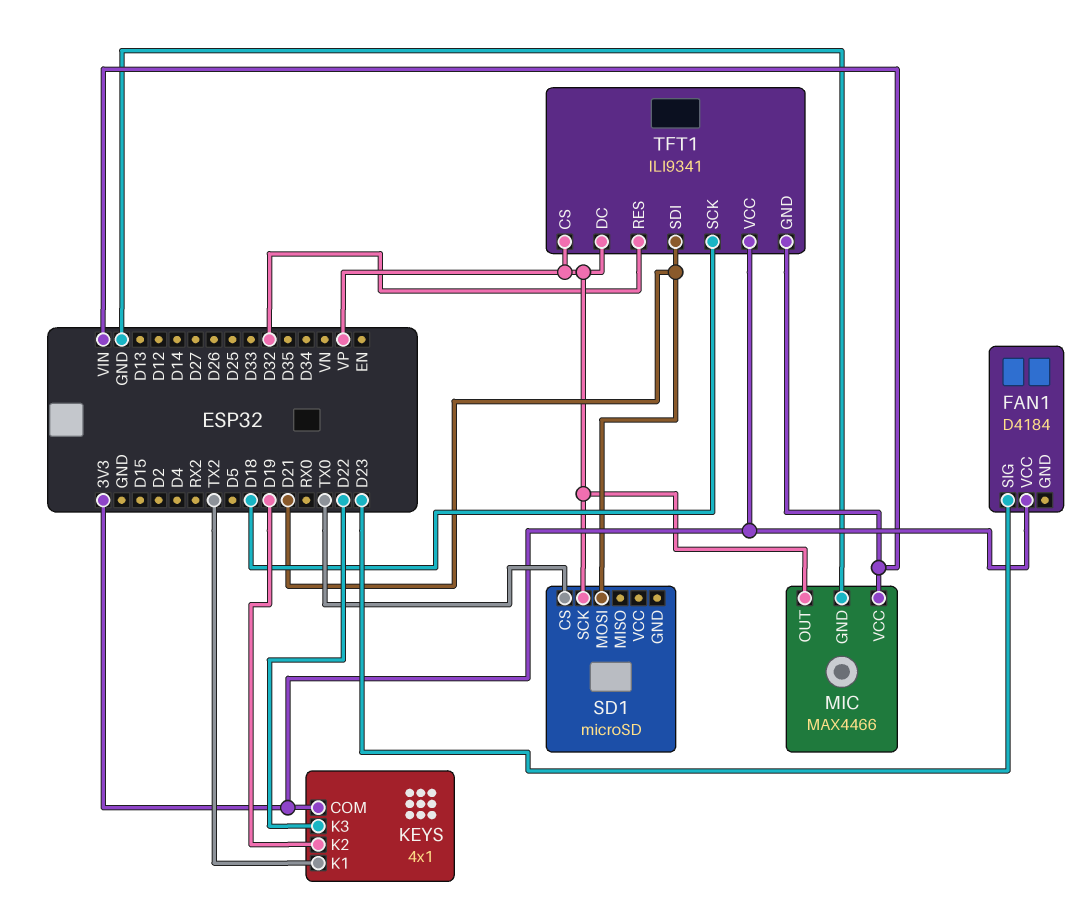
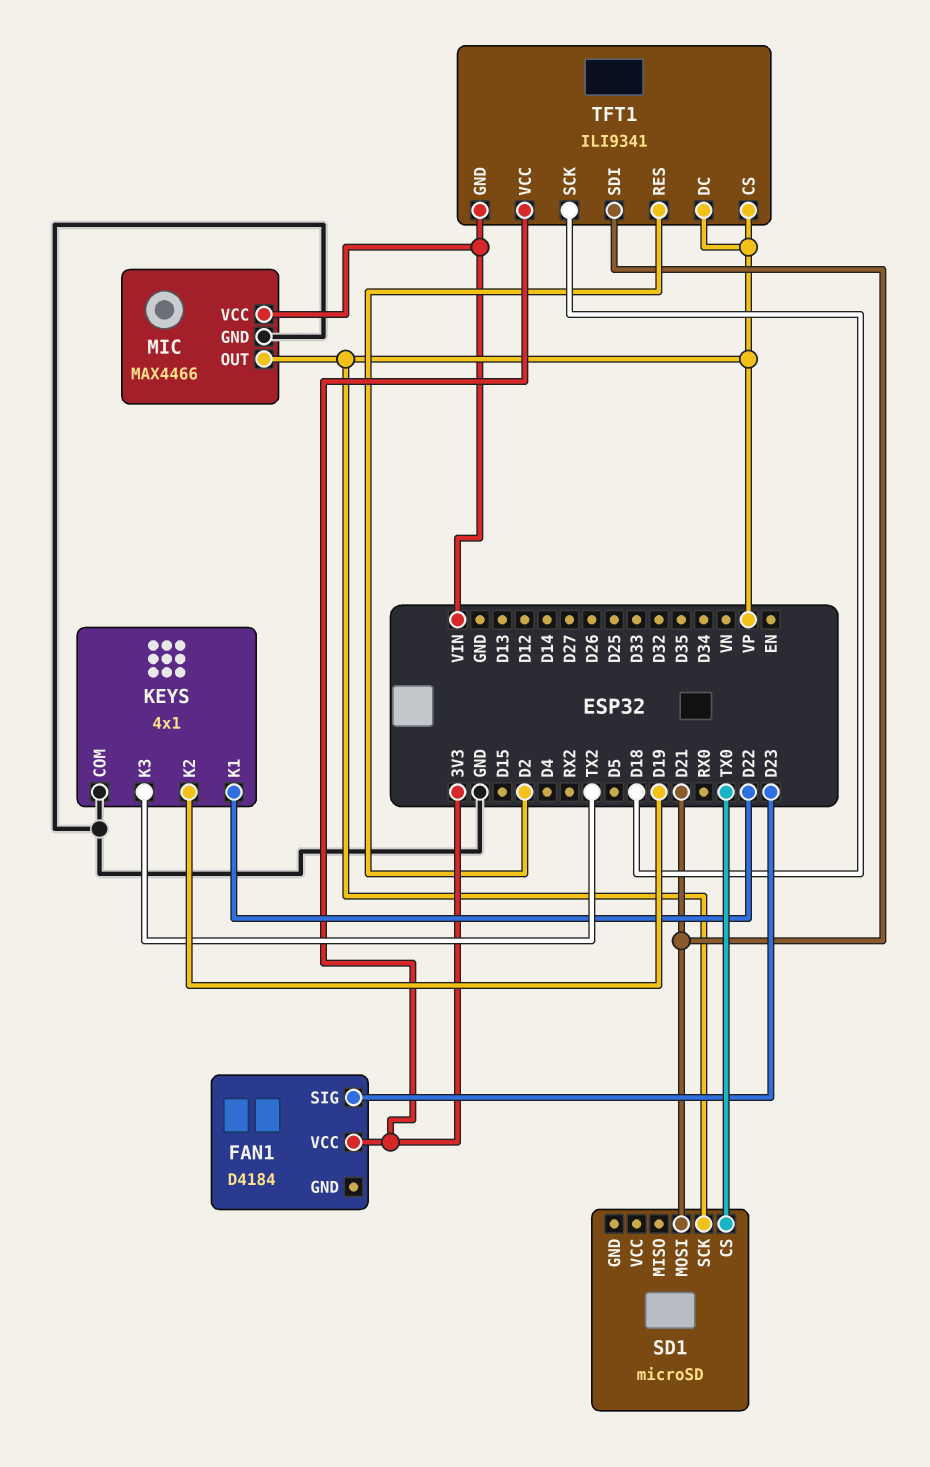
KEYS pin COM: 3V3 -> GND
KEYS pin K1: TX2 -> D22
KEYS pin K3: D22 -> TX2
TFT1 pin RES: D32 -> D2

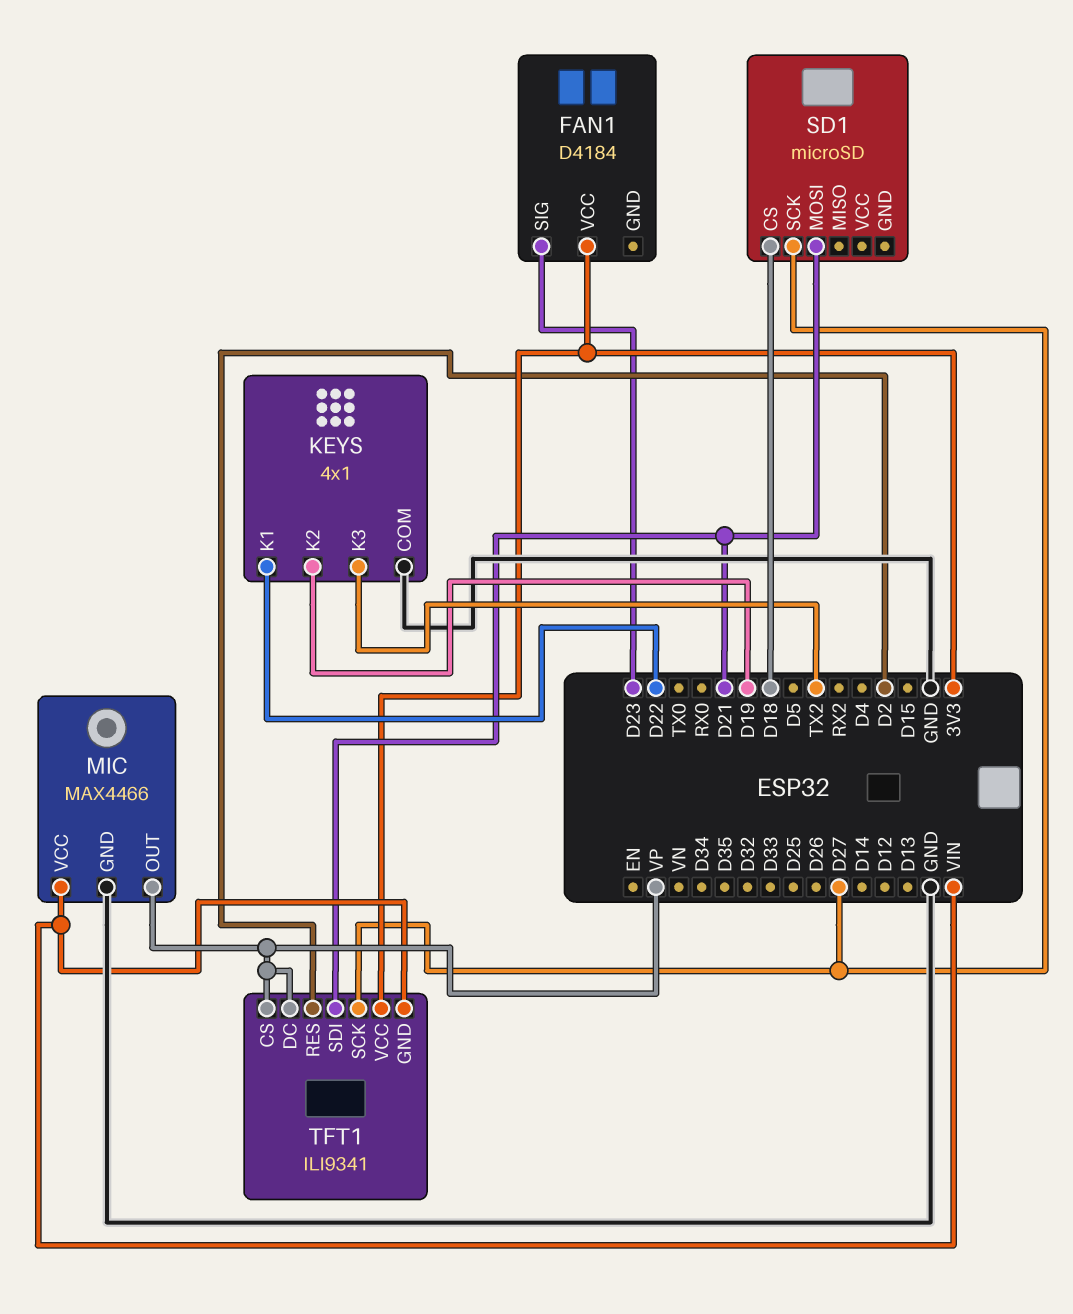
SD1 pin CS: TX0 -> D18
SD1 pin SCK: VP -> D27
TFT1 pin SCK: D18 -> D27

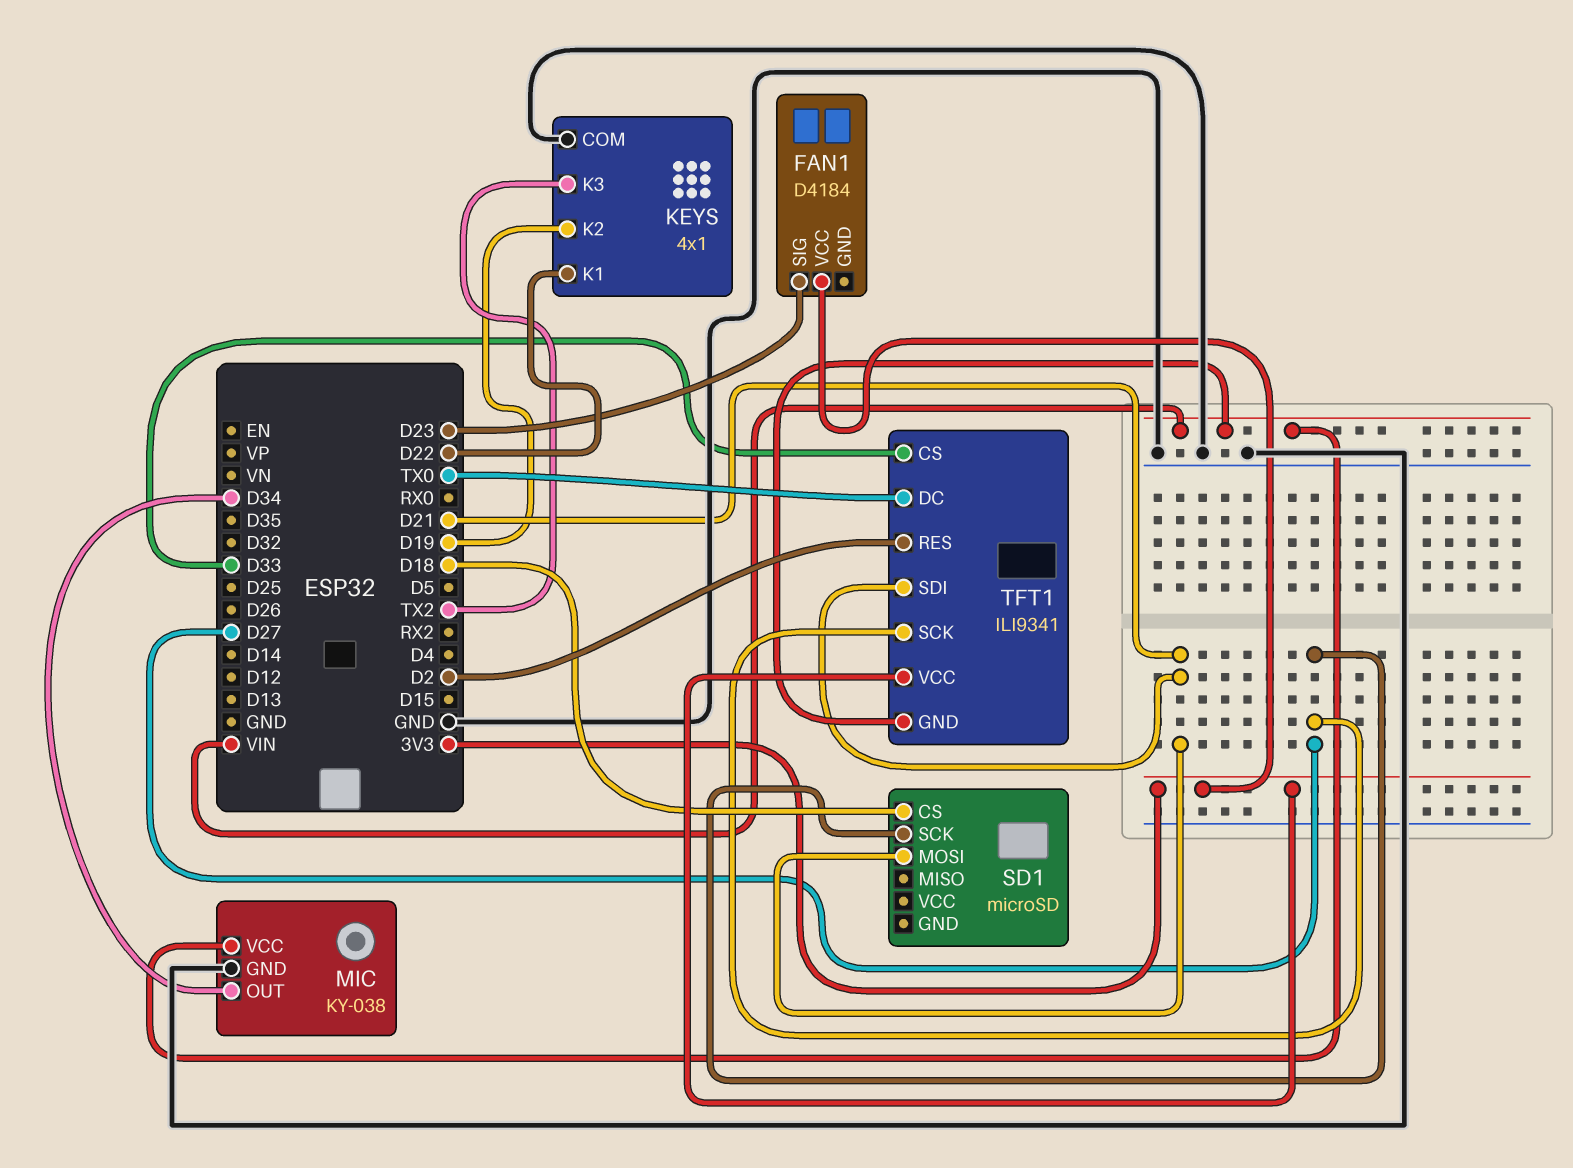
MIC: MAX4466 -> KY-038
MIC pin OUT: VP -> D34
TFT1 pin CS: VP -> D33
TFT1 pin DC: VP -> TX0

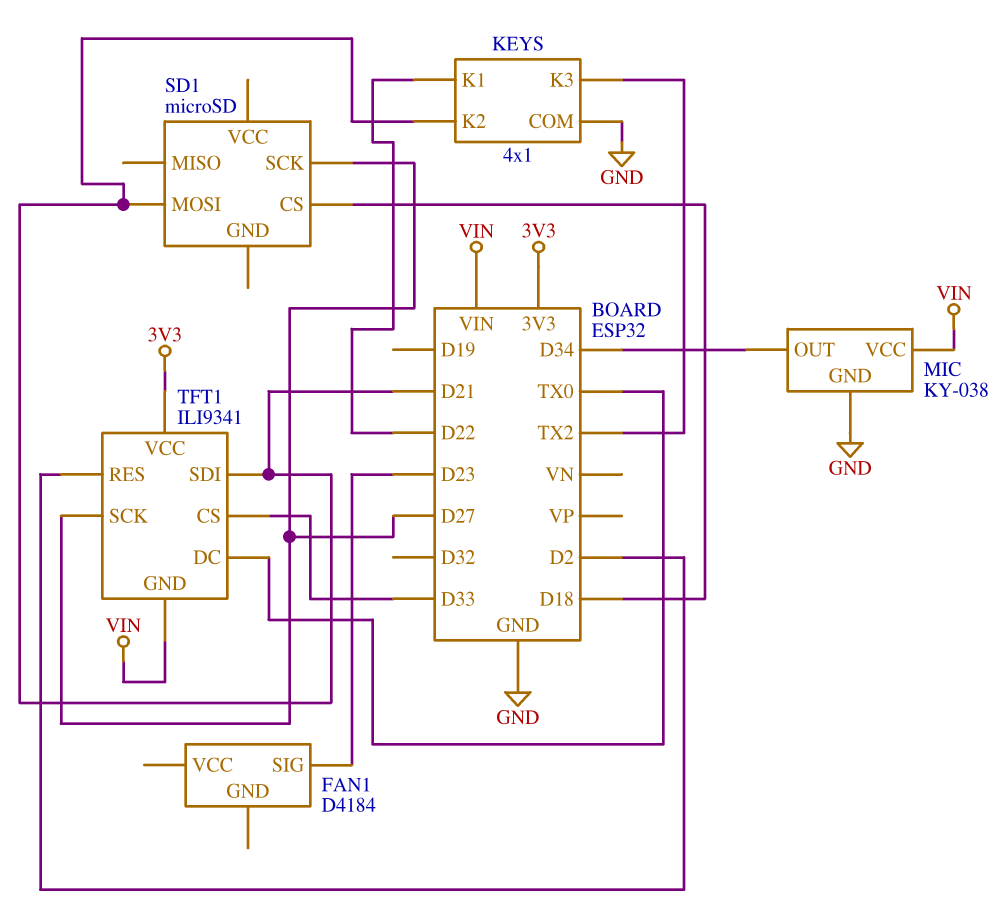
FAN1 pin VCC: 3V3 -> none
KEYS pin K2: D19 -> D21

